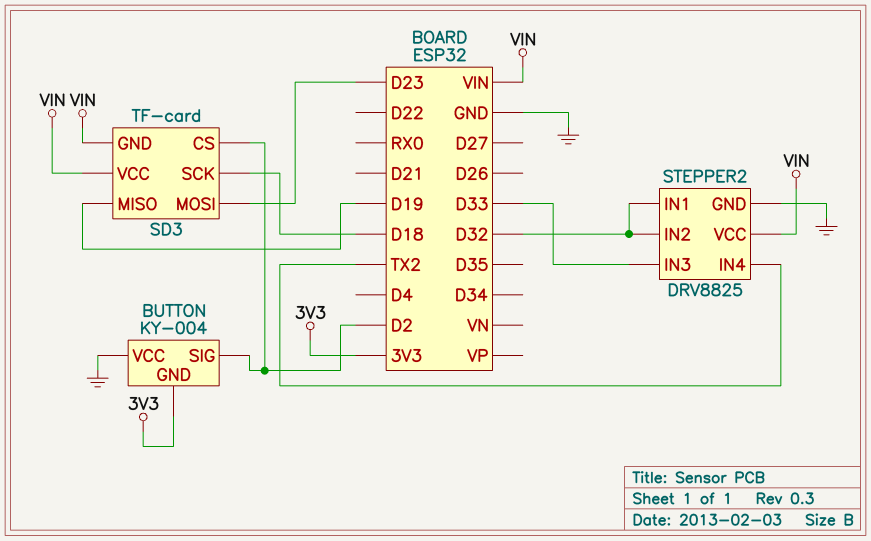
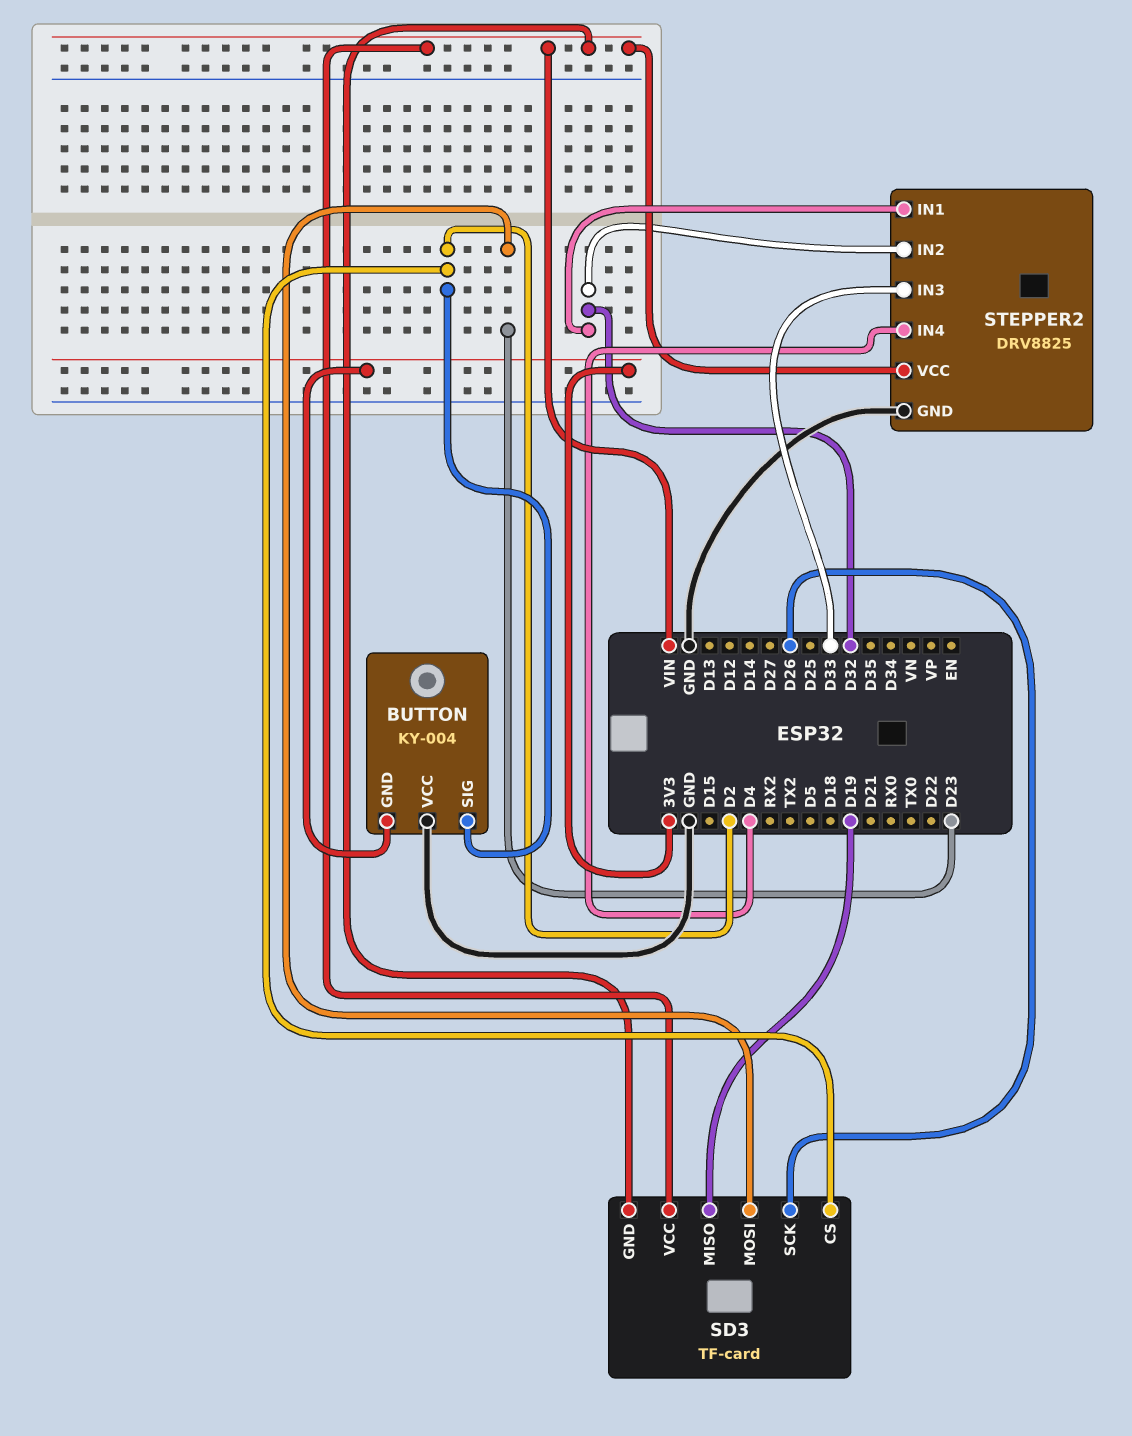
SD3 pin SCK: D18 -> D26
STEPPER2 pin IN4: TX2 -> D4

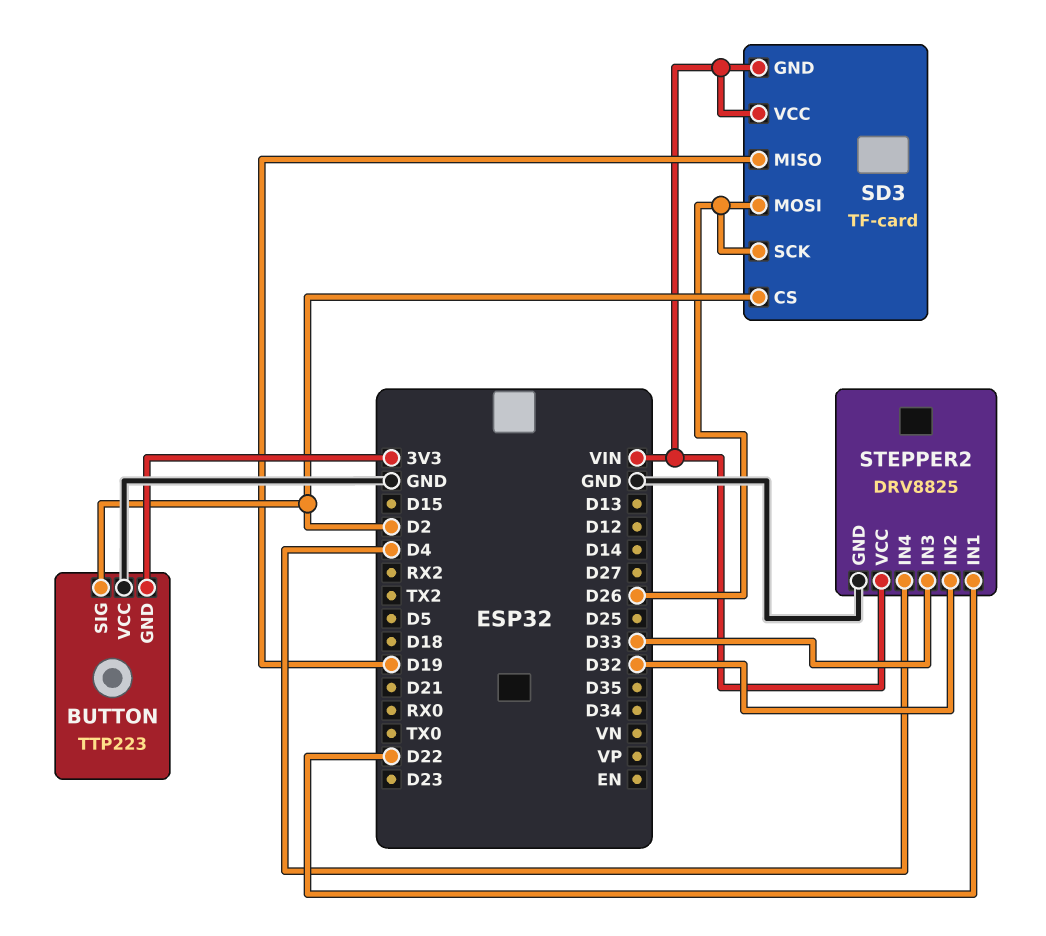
BUTTON: KY-004 -> TTP223
SD3 pin MOSI: D23 -> D26
STEPPER2 pin IN1: D32 -> D22

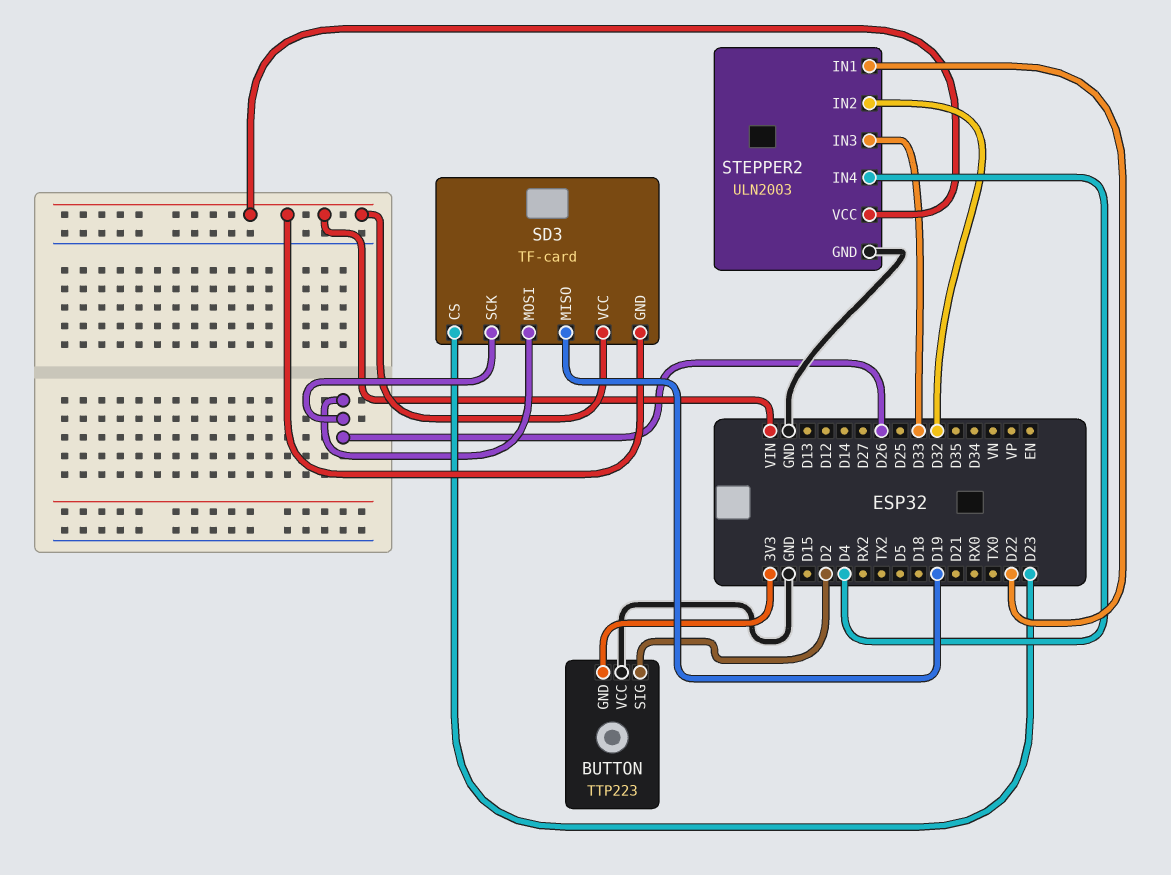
SD3 pin CS: D2 -> D23
STEPPER2: DRV8825 -> ULN2003

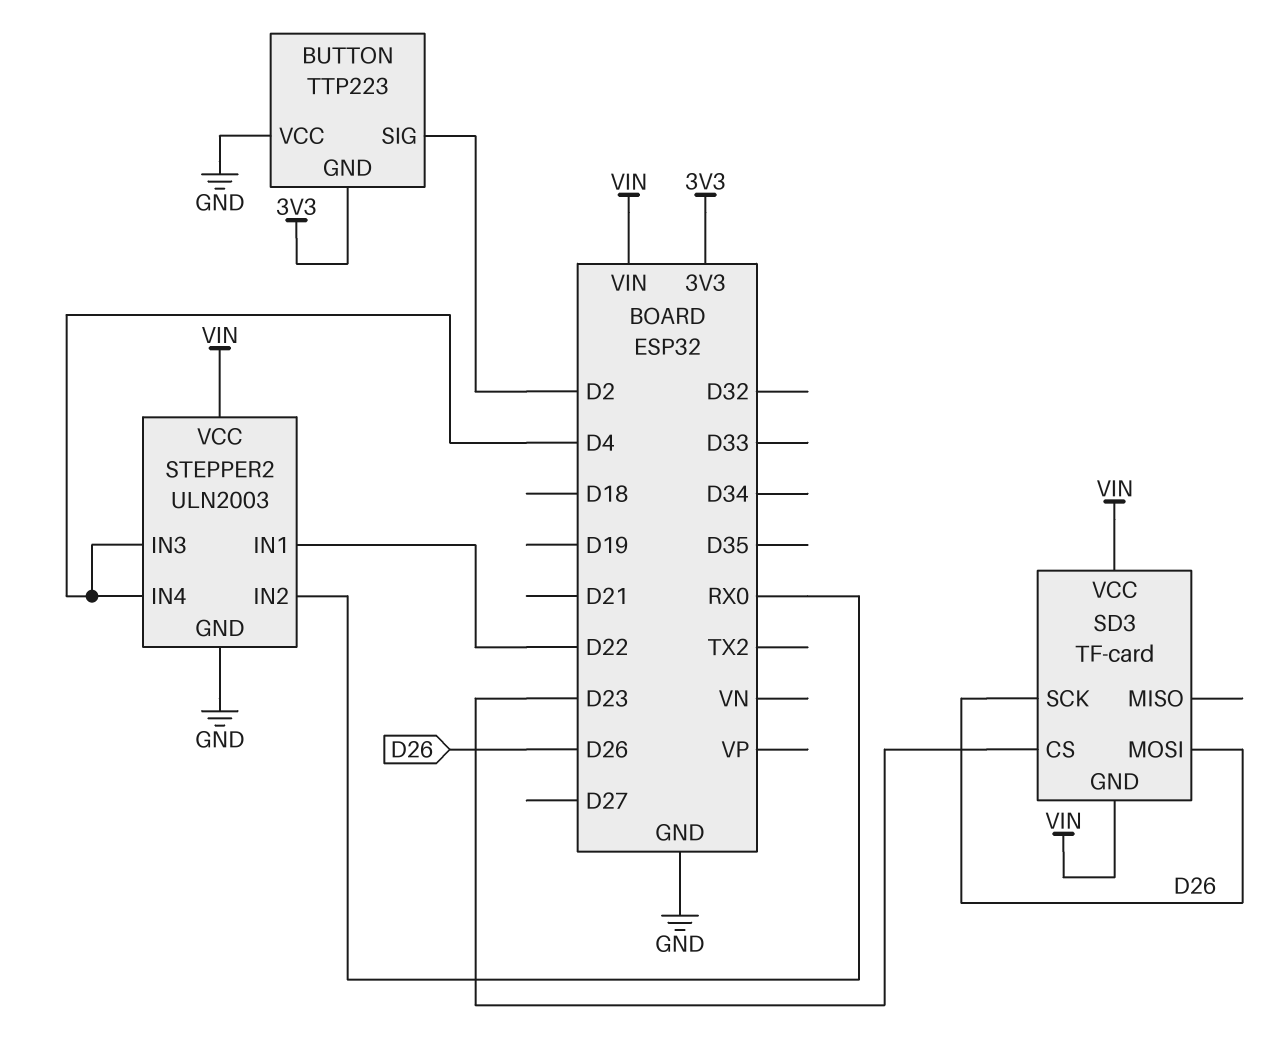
SD3 pin MISO: D19 -> none
STEPPER2 pin IN2: D32 -> RX0
STEPPER2 pin IN3: D33 -> D4

